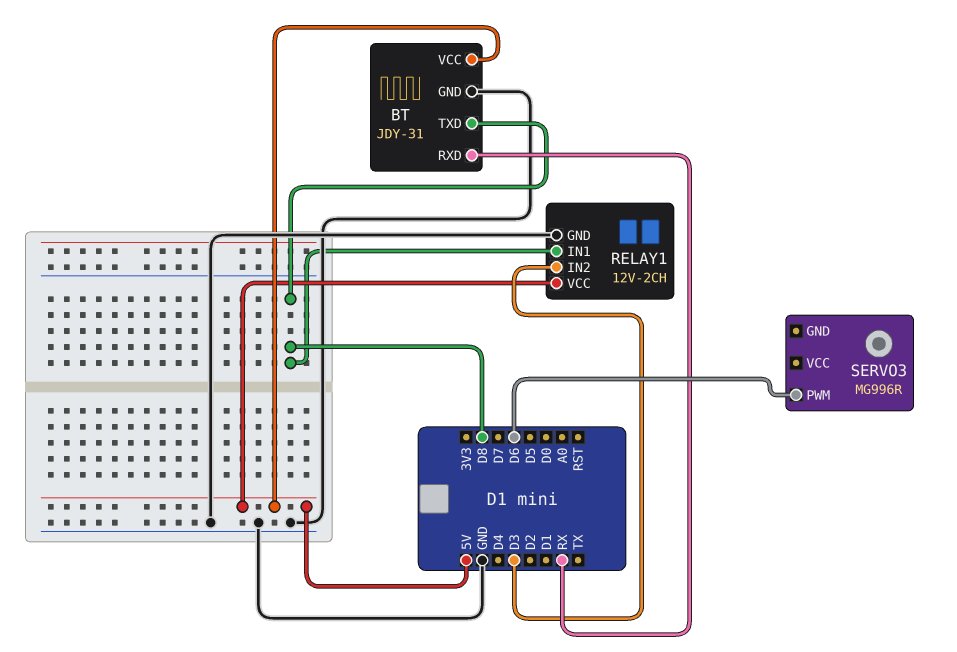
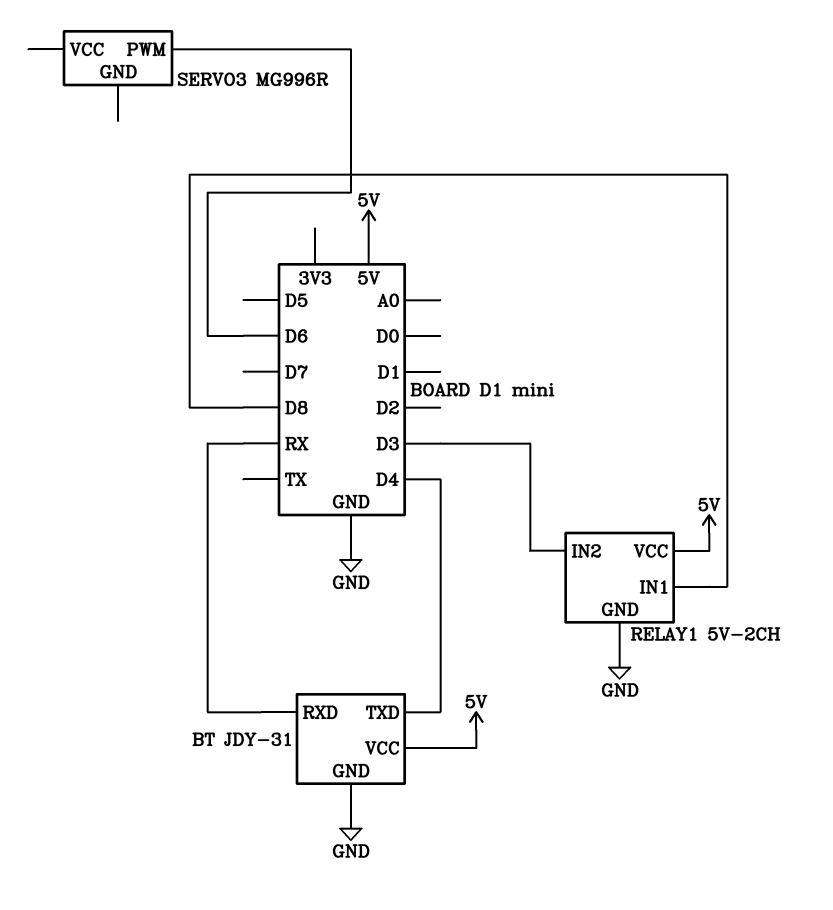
BT pin TXD: D8 -> D4
RELAY1: 12V-2CH -> 5V-2CH

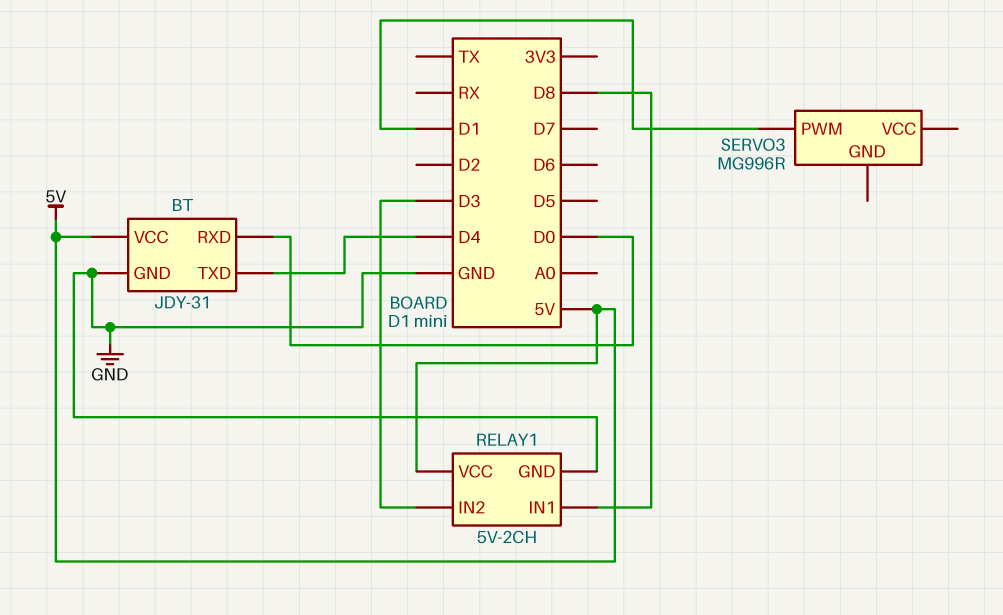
BT pin RXD: RX -> D0
SERVO3 pin PWM: D6 -> D1

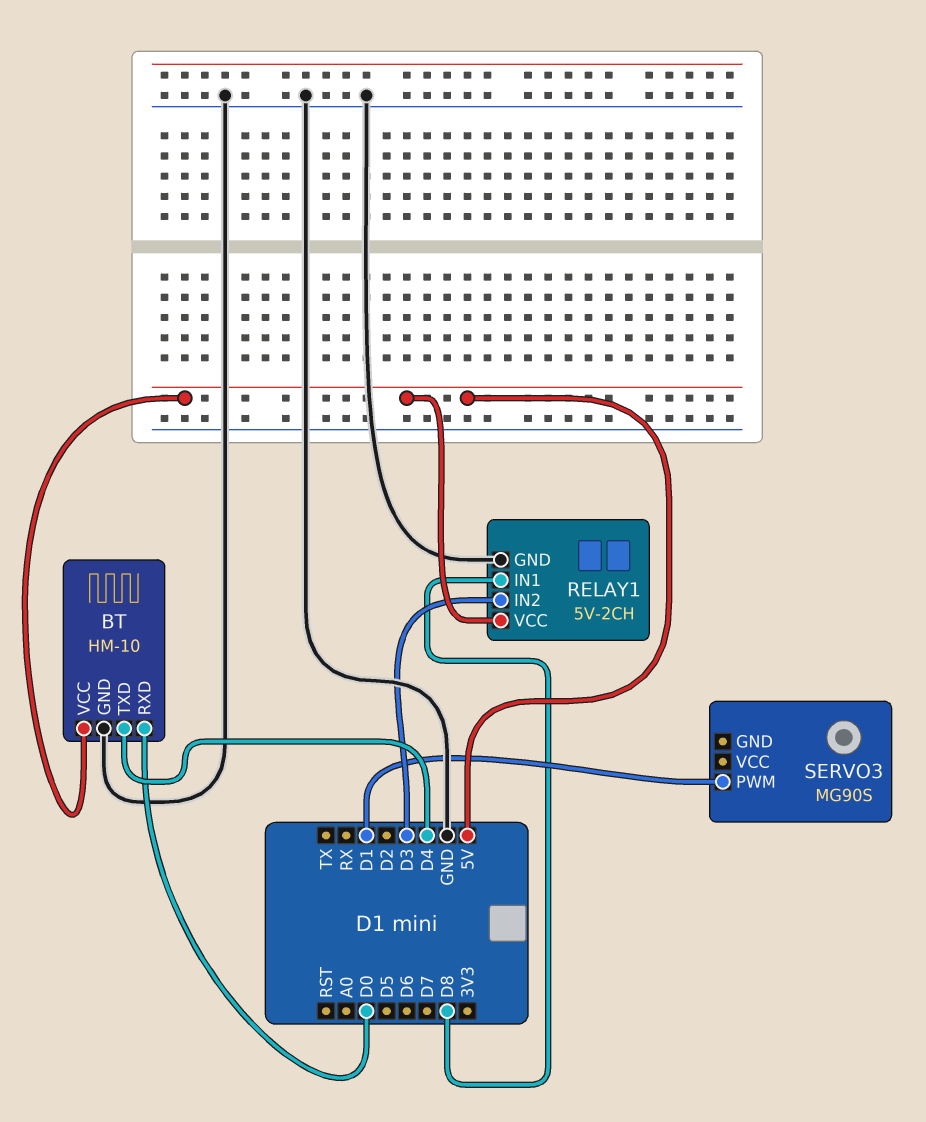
BT: JDY-31 -> HM-10
SERVO3: MG996R -> MG90S

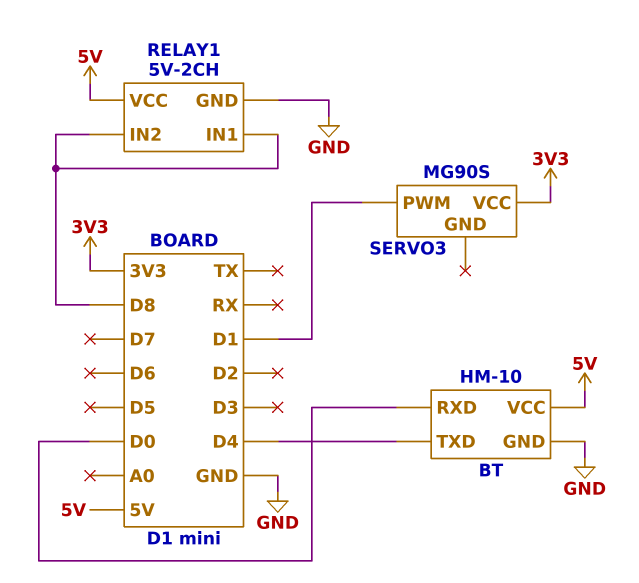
RELAY1 pin IN2: D3 -> D8
SERVO3 pin VCC: none -> 3V3

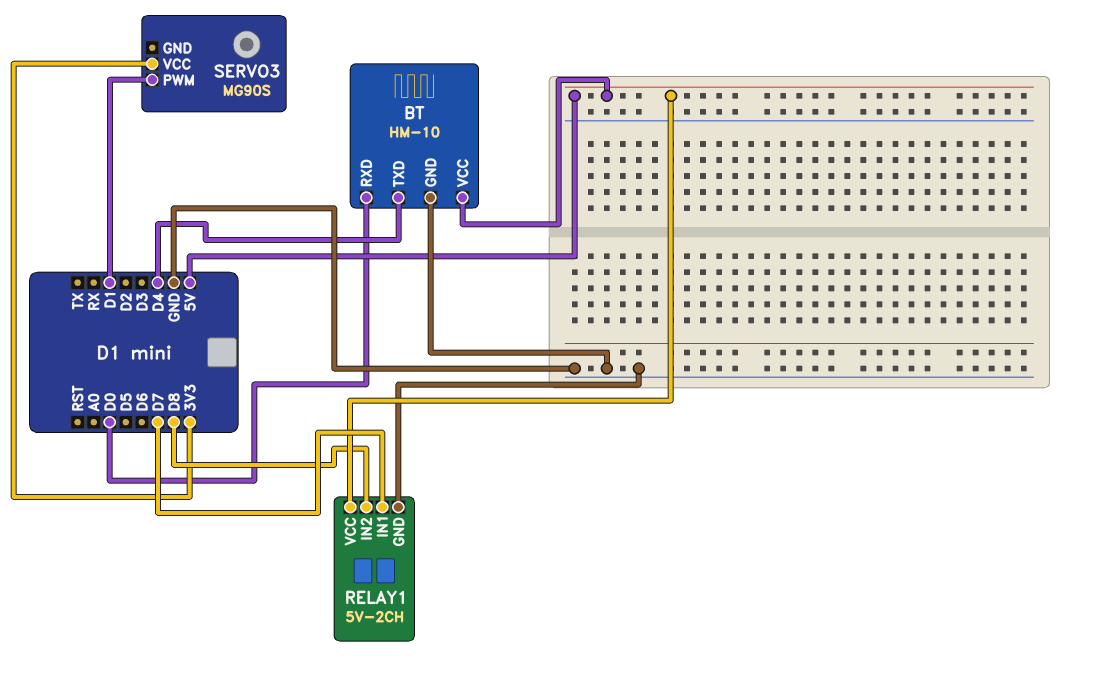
RELAY1 pin IN1: D8 -> D7

